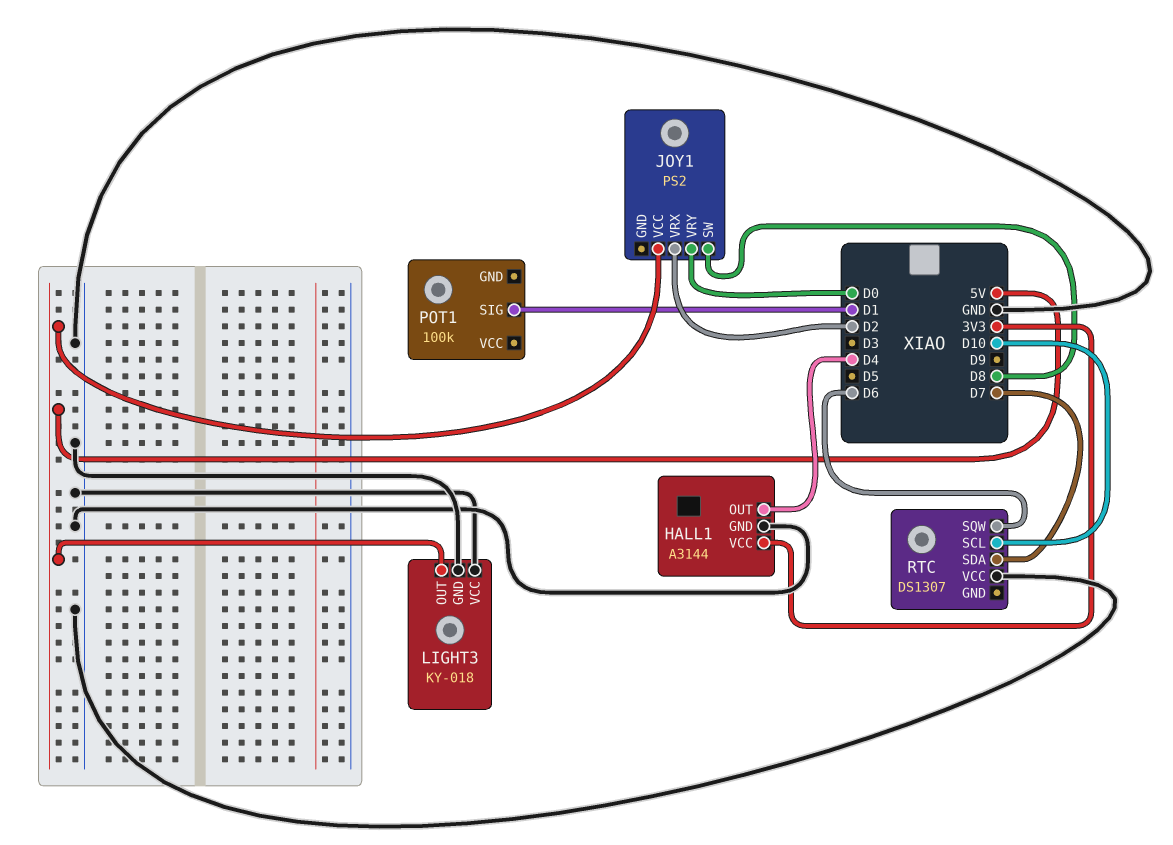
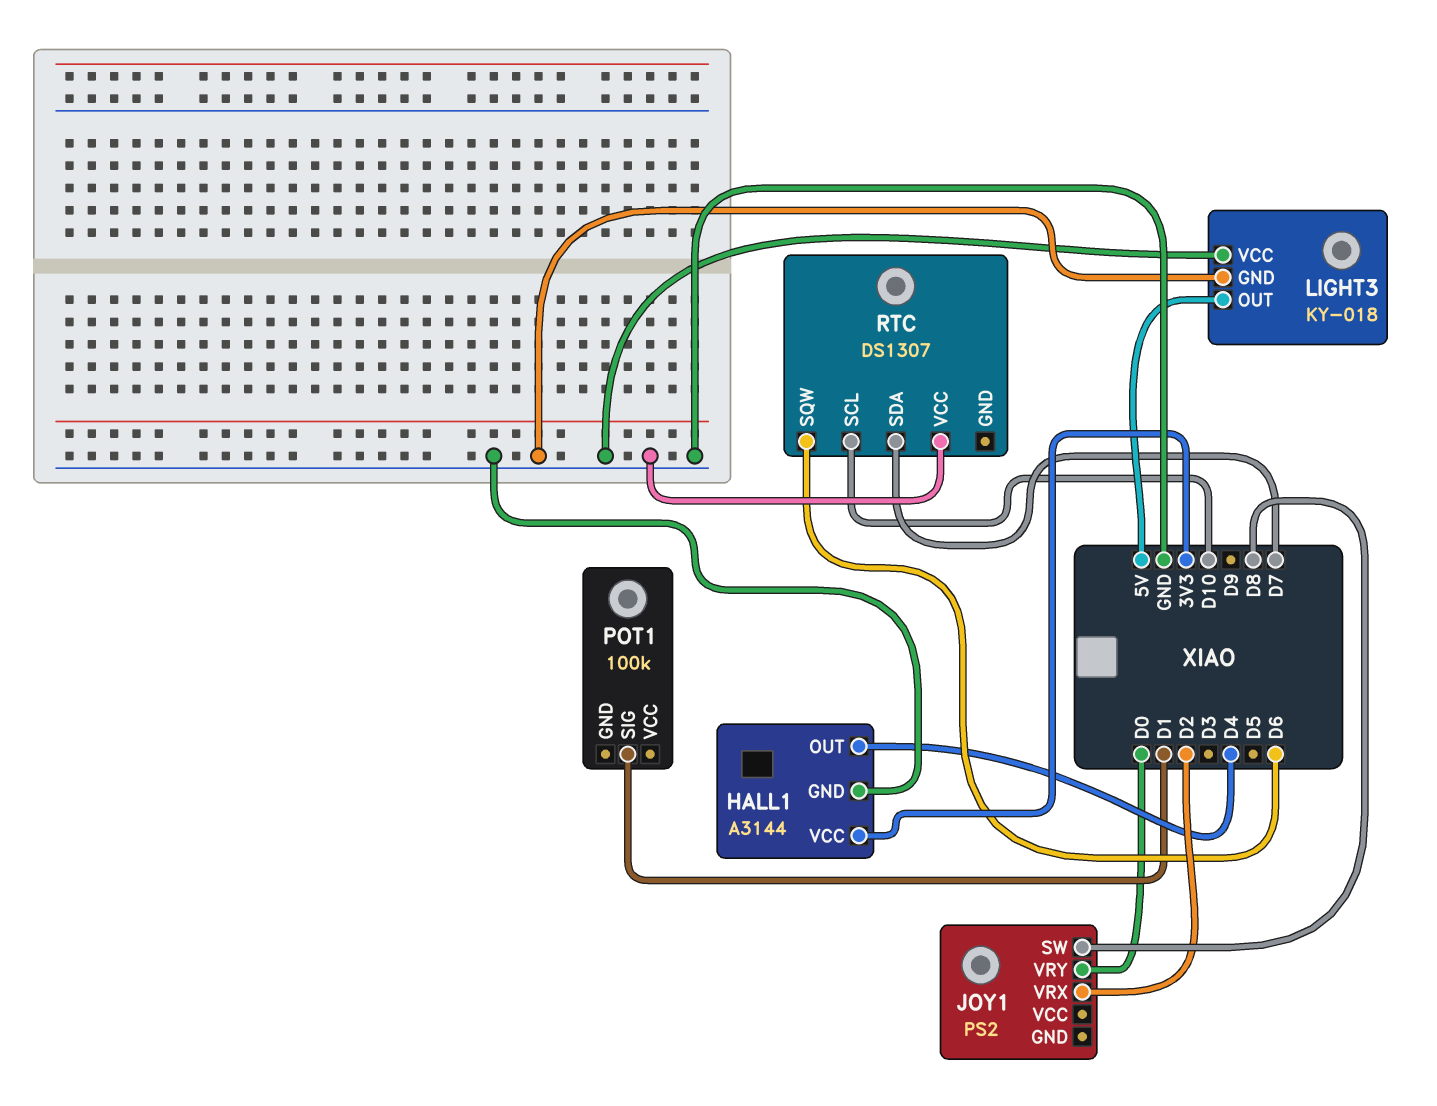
JOY1 pin VCC: 5V -> none

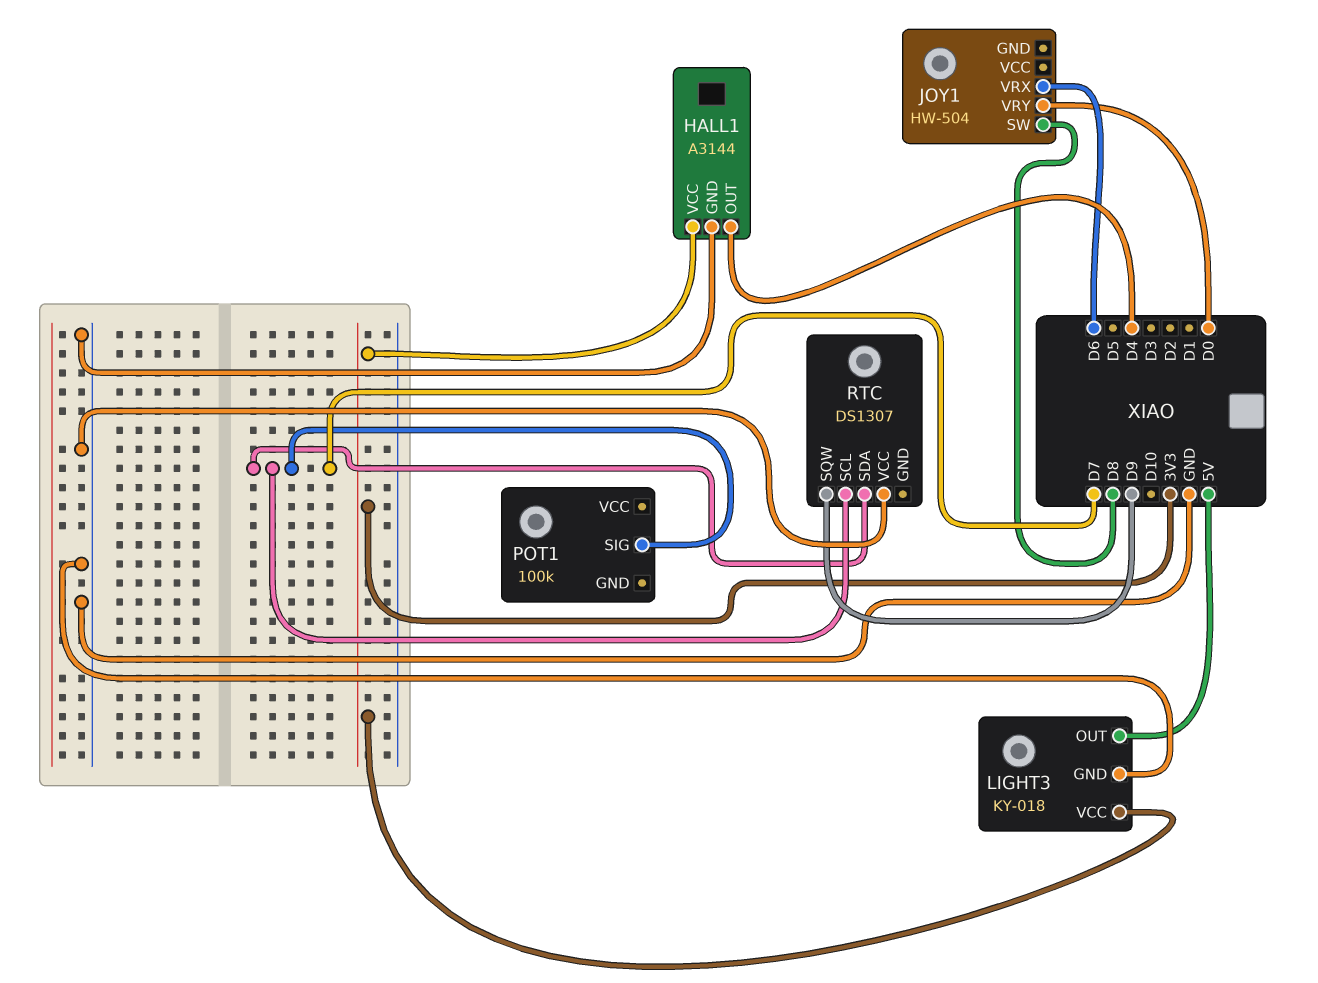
JOY1: PS2 -> HW-504
JOY1 pin VRX: D2 -> D6
LIGHT3 pin VCC: GND -> 3V3
POT1 pin SIG: D1 -> D7
RTC pin SCL: D10 -> D7
RTC pin SQW: D6 -> D9

